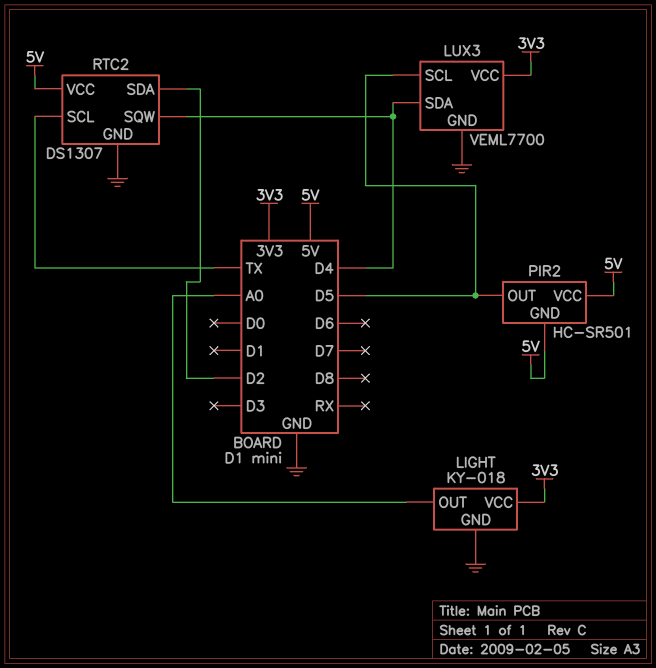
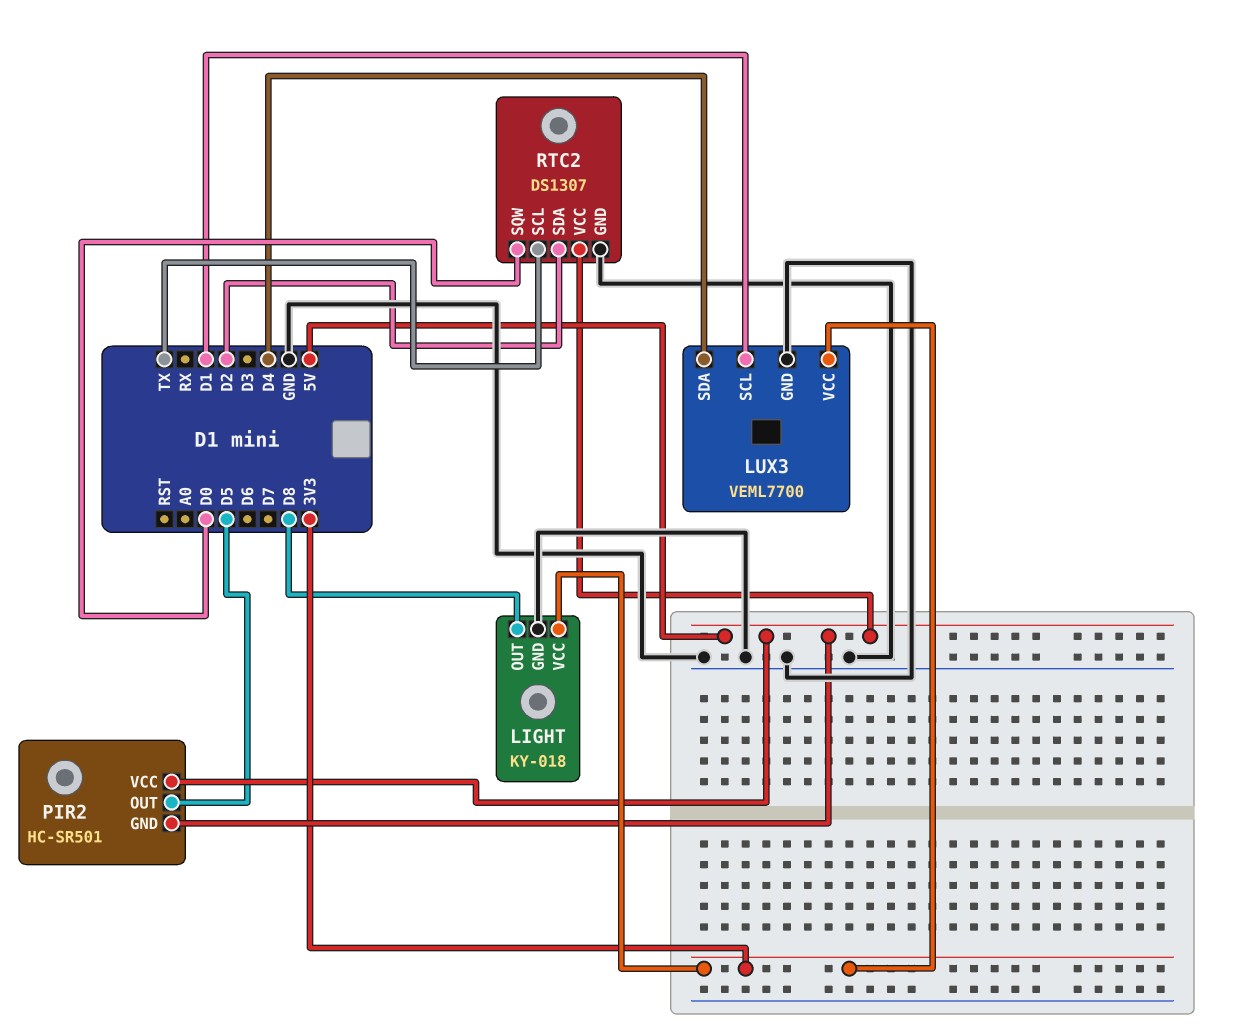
LIGHT pin OUT: A0 -> D8
LUX3 pin SCL: D5 -> D1
RTC2 pin SQW: D4 -> D0

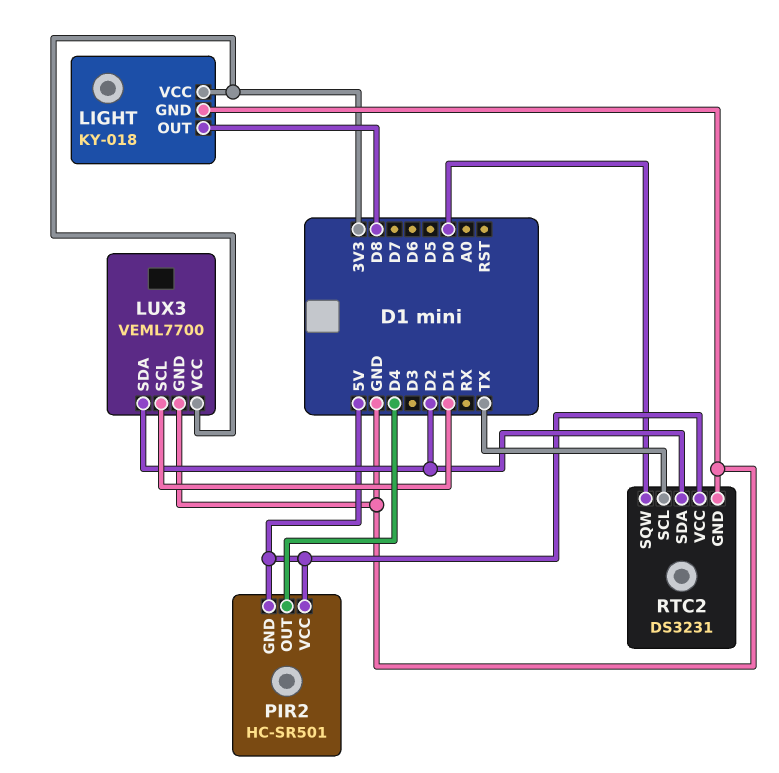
LUX3 pin SDA: D4 -> D2
PIR2 pin OUT: D5 -> D4
RTC2: DS1307 -> DS3231

